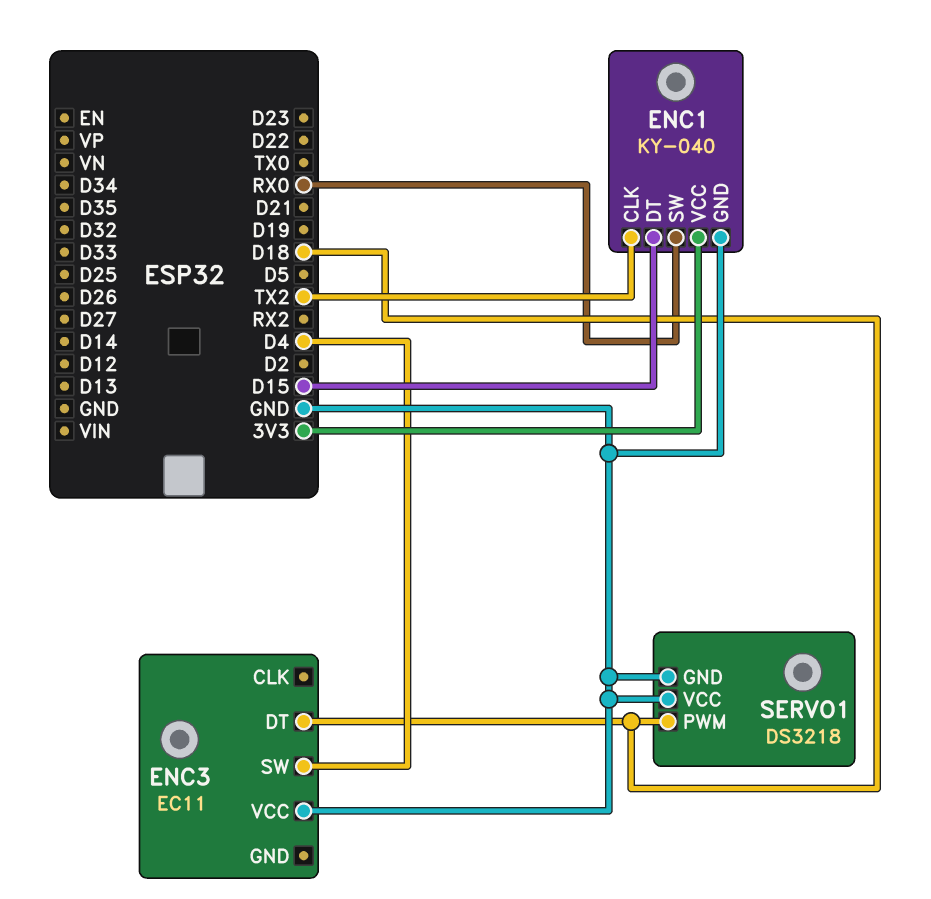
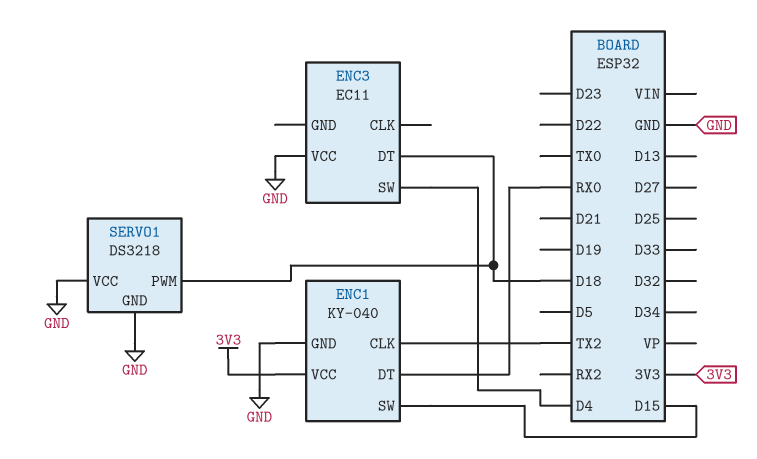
ENC1 pin DT: D15 -> RX0
ENC1 pin SW: RX0 -> D15

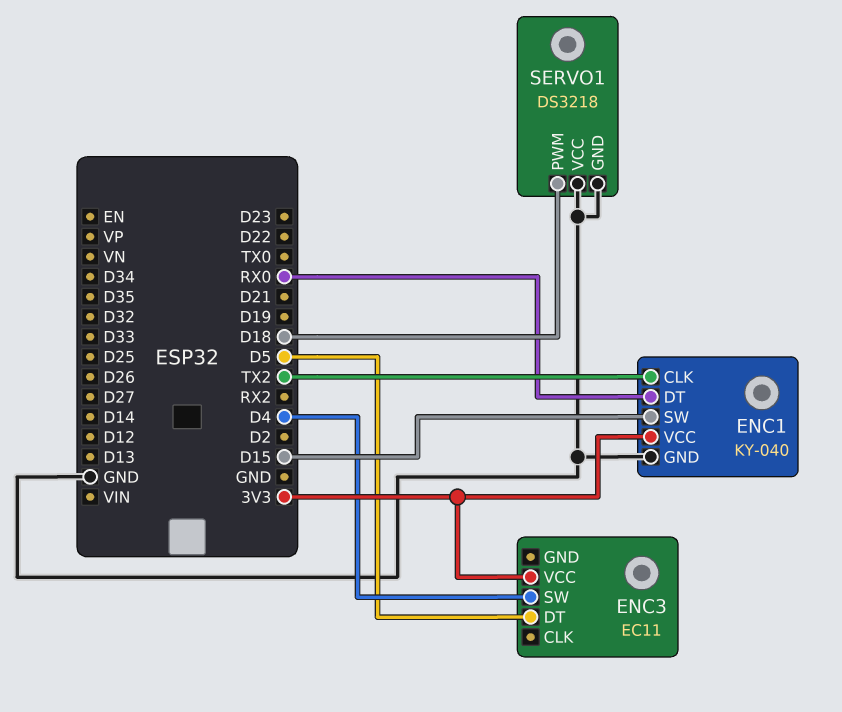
ENC3 pin DT: D18 -> D5
ENC3 pin VCC: GND -> 3V3

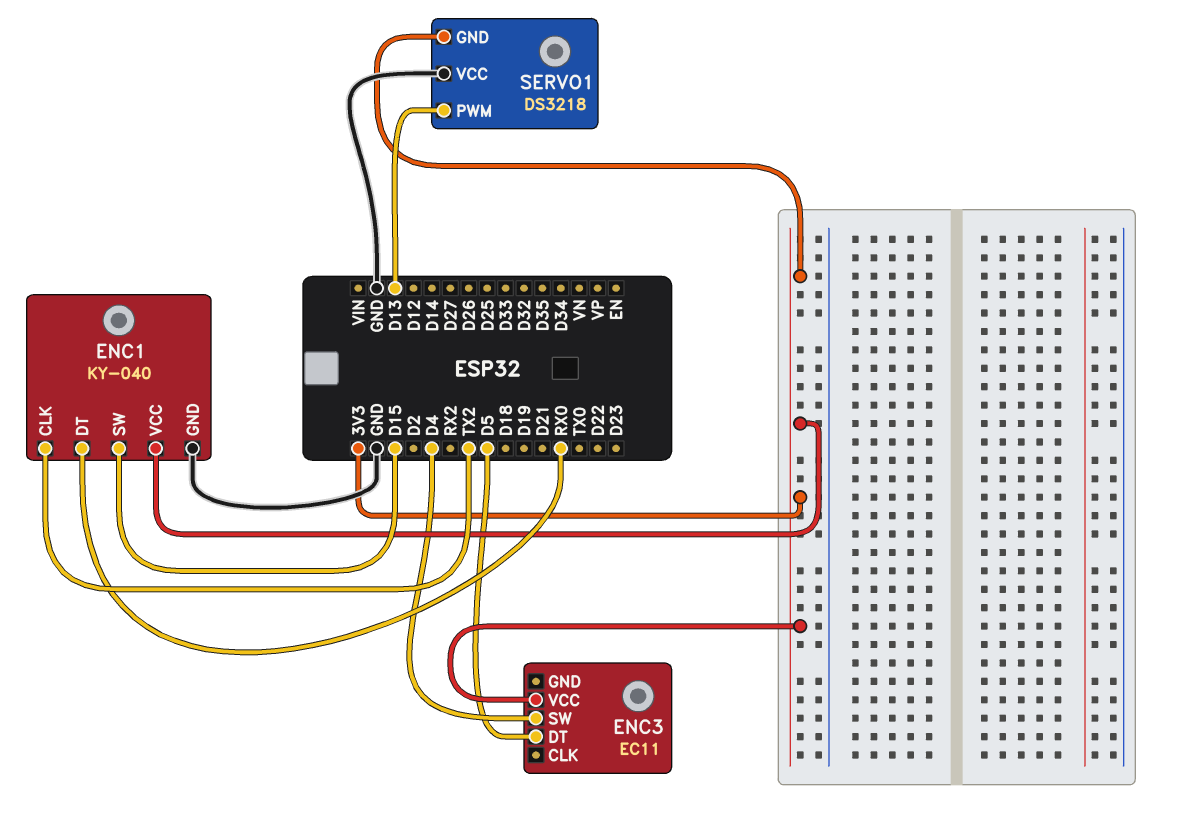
SERVO1 pin GND: GND -> 3V3
SERVO1 pin PWM: D18 -> D13

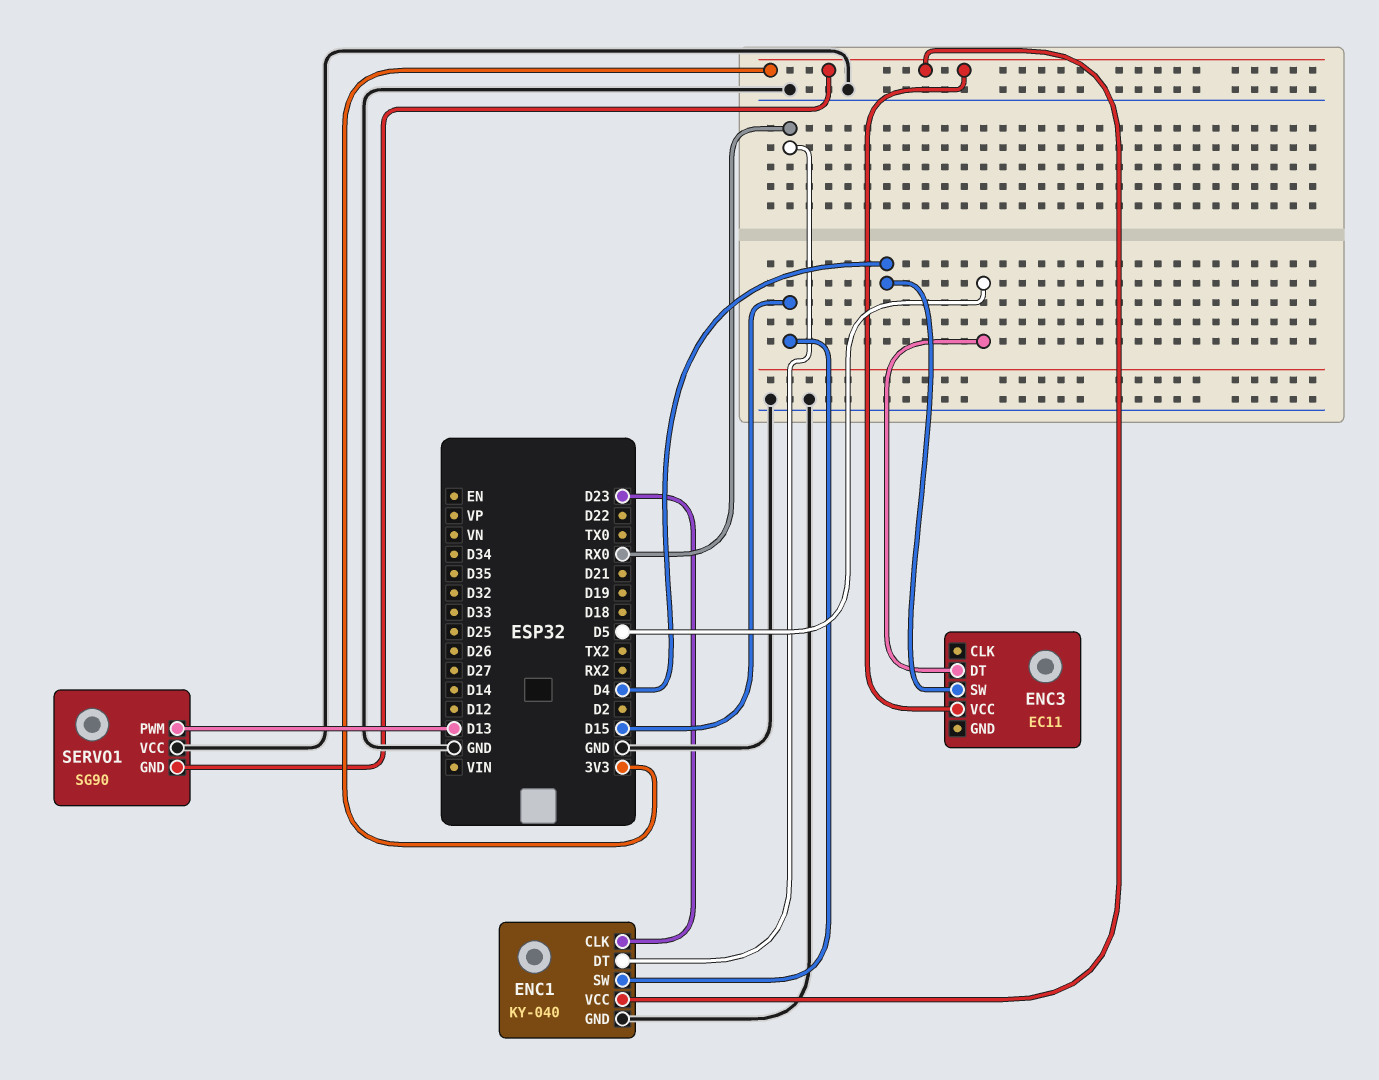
ENC1 pin CLK: TX2 -> D23
SERVO1: DS3218 -> SG90

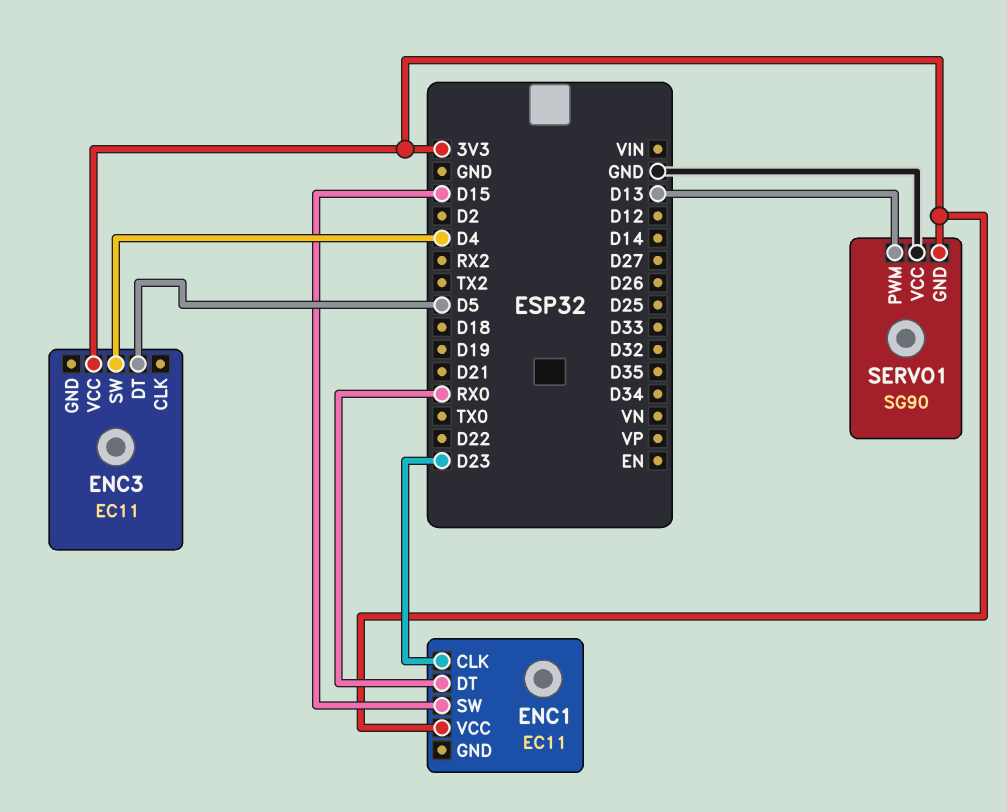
ENC1: KY-040 -> EC11
ENC1 pin GND: GND -> none

